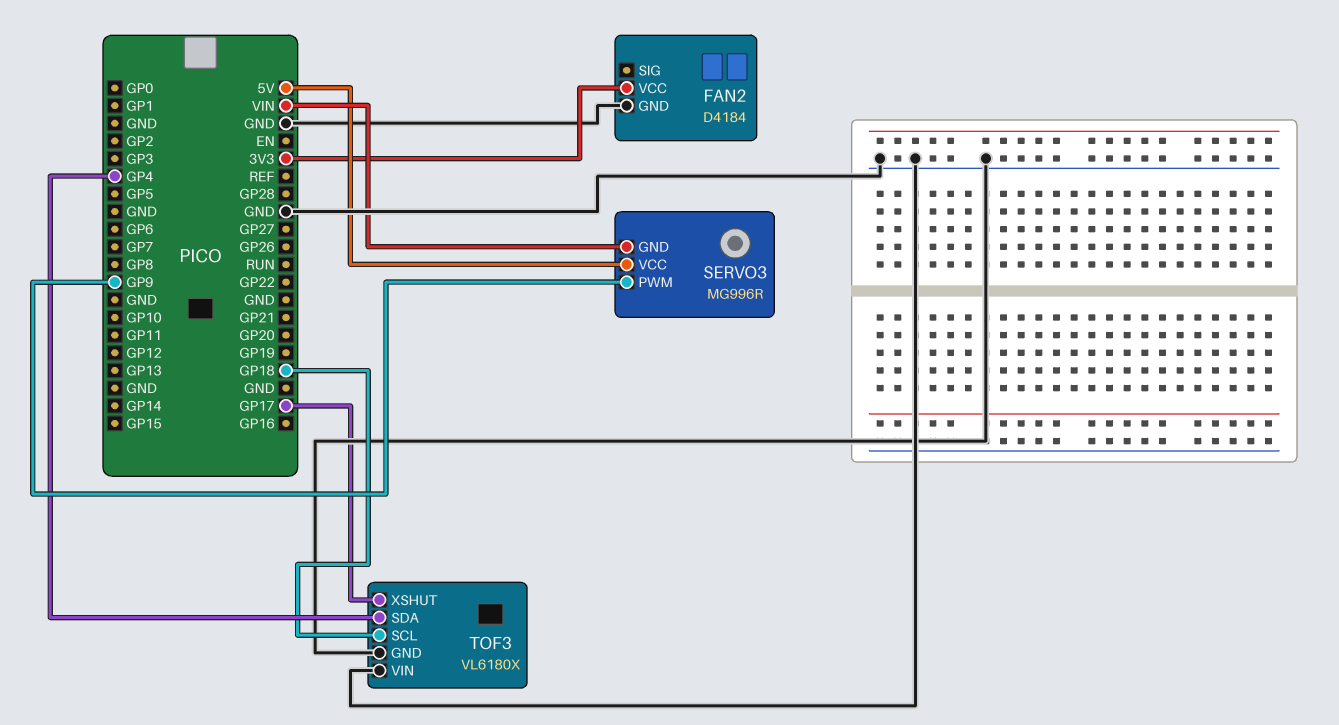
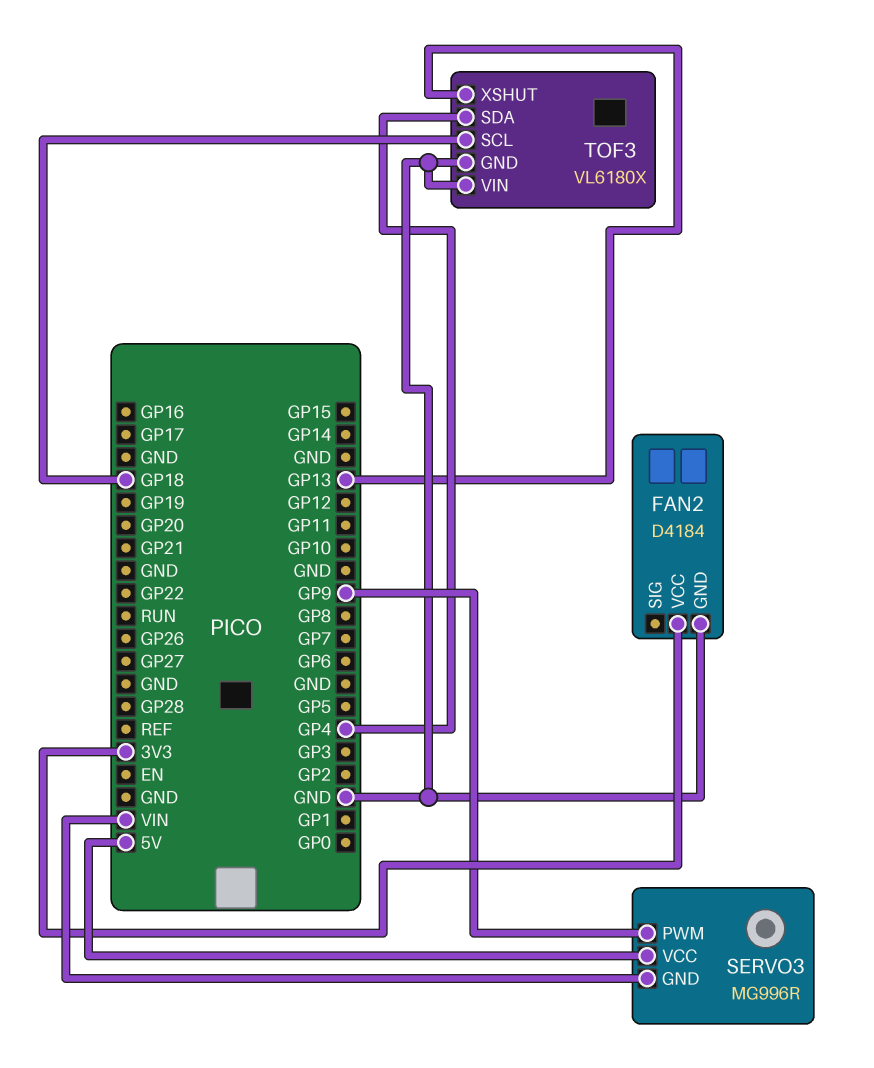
TOF3 pin XSHUT: GP17 -> GP13

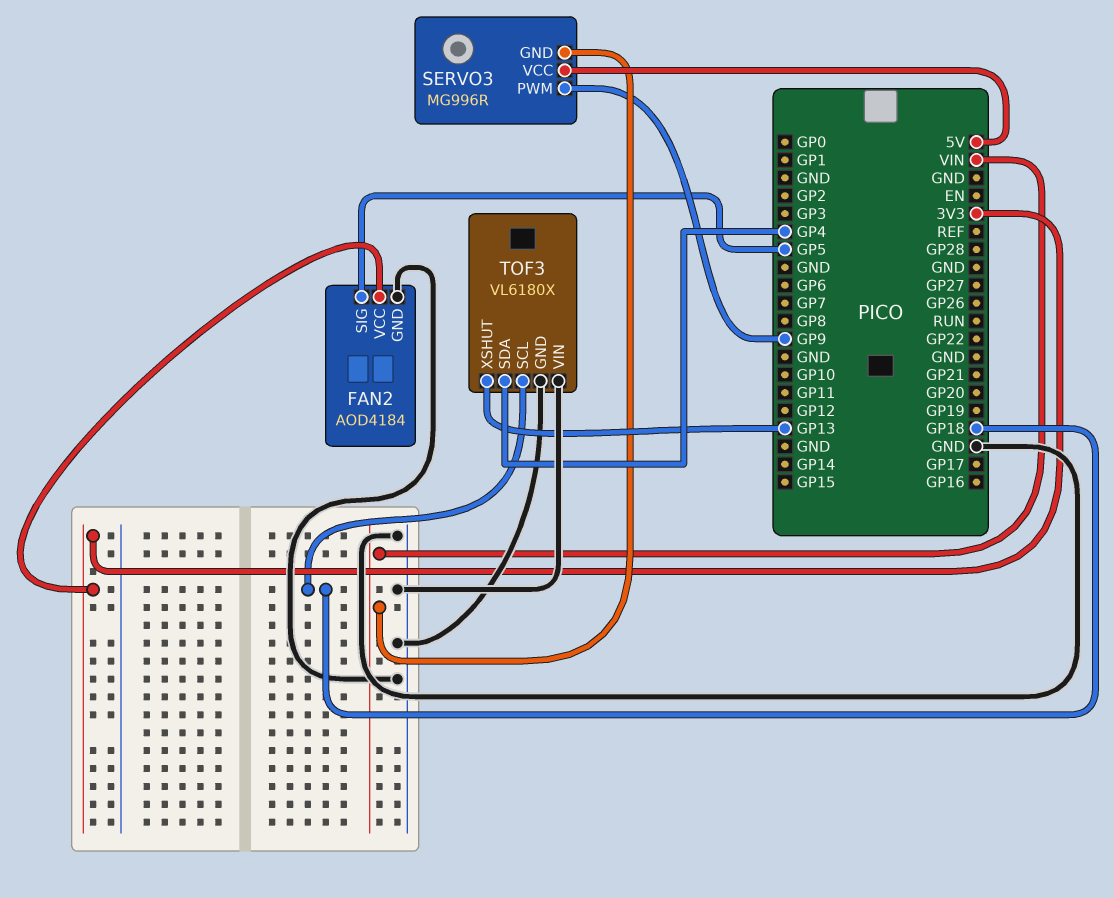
FAN2: D4184 -> AOD4184
FAN2 pin SIG: none -> GP5

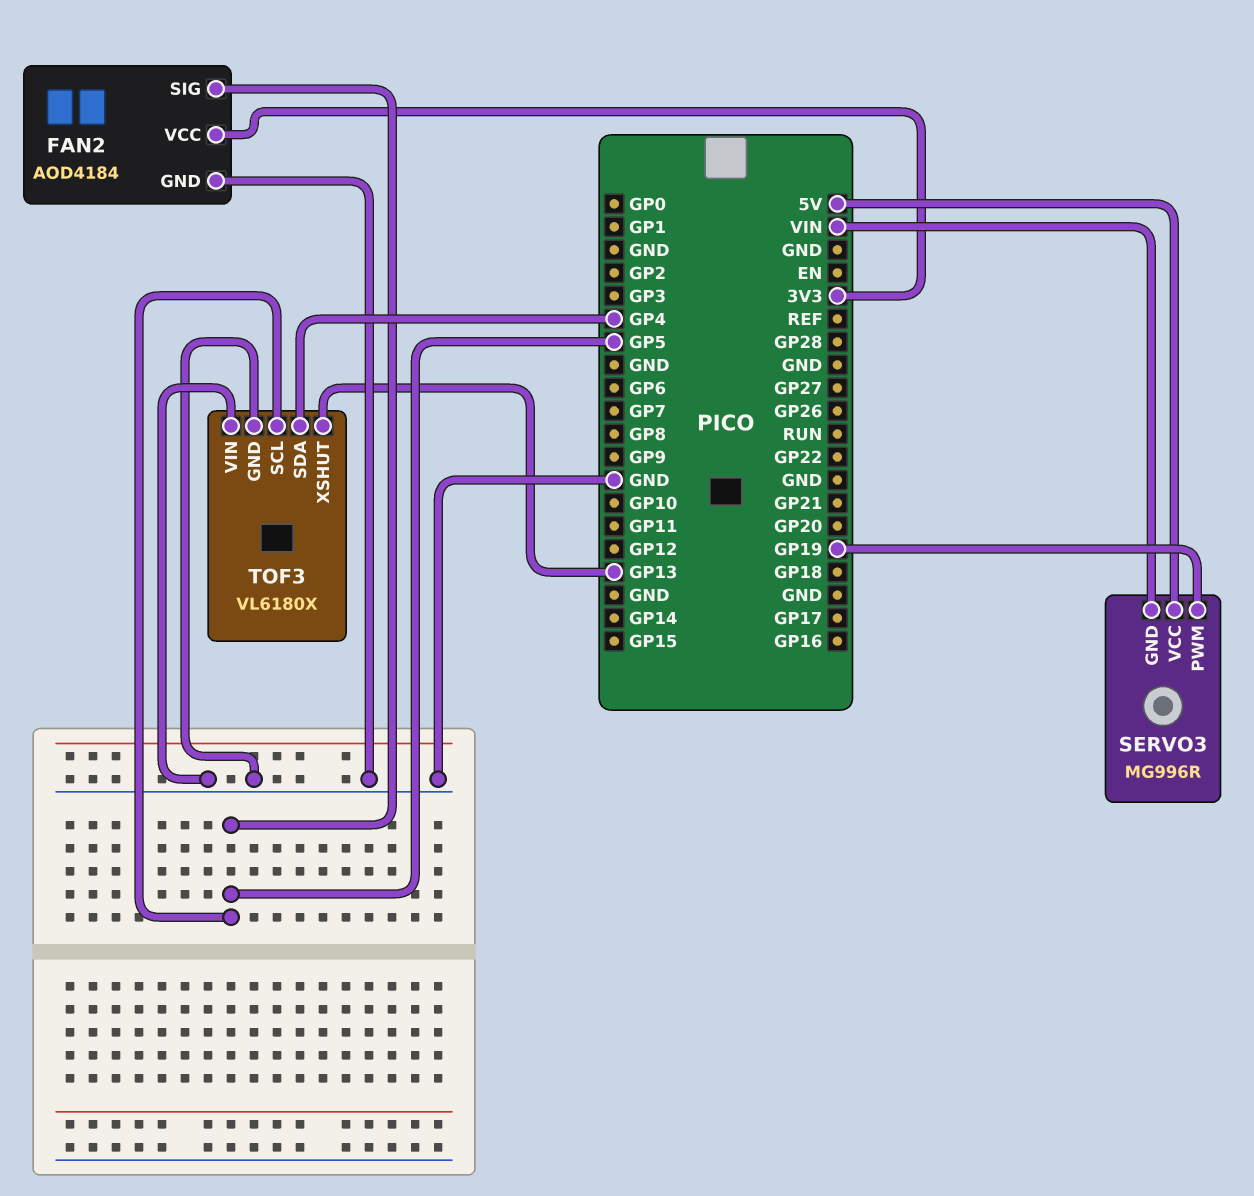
SERVO3 pin PWM: GP9 -> GP19
TOF3 pin SCL: GP18 -> GP5

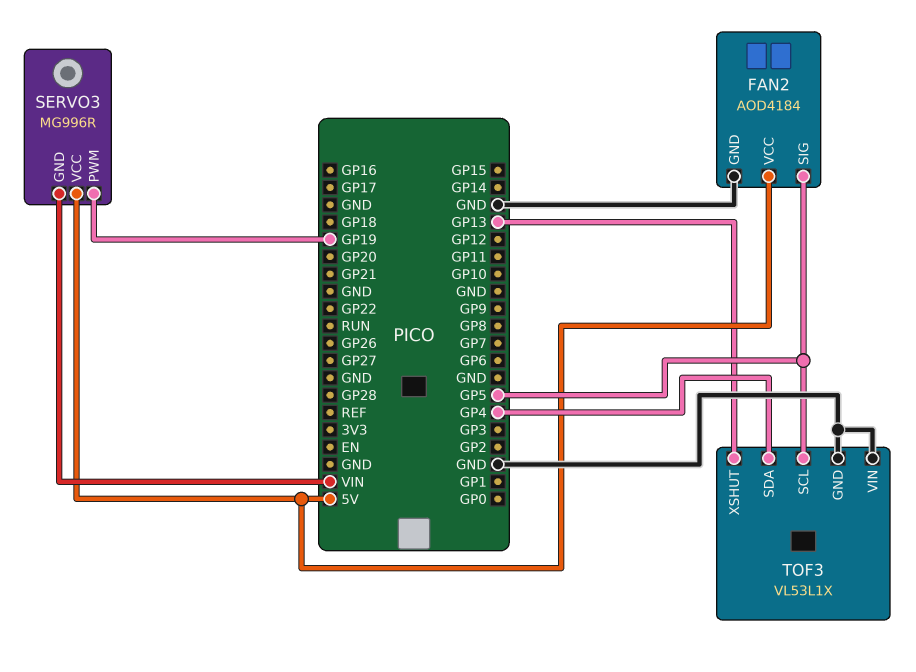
FAN2 pin VCC: 3V3 -> 5V
TOF3: VL6180X -> VL53L1X

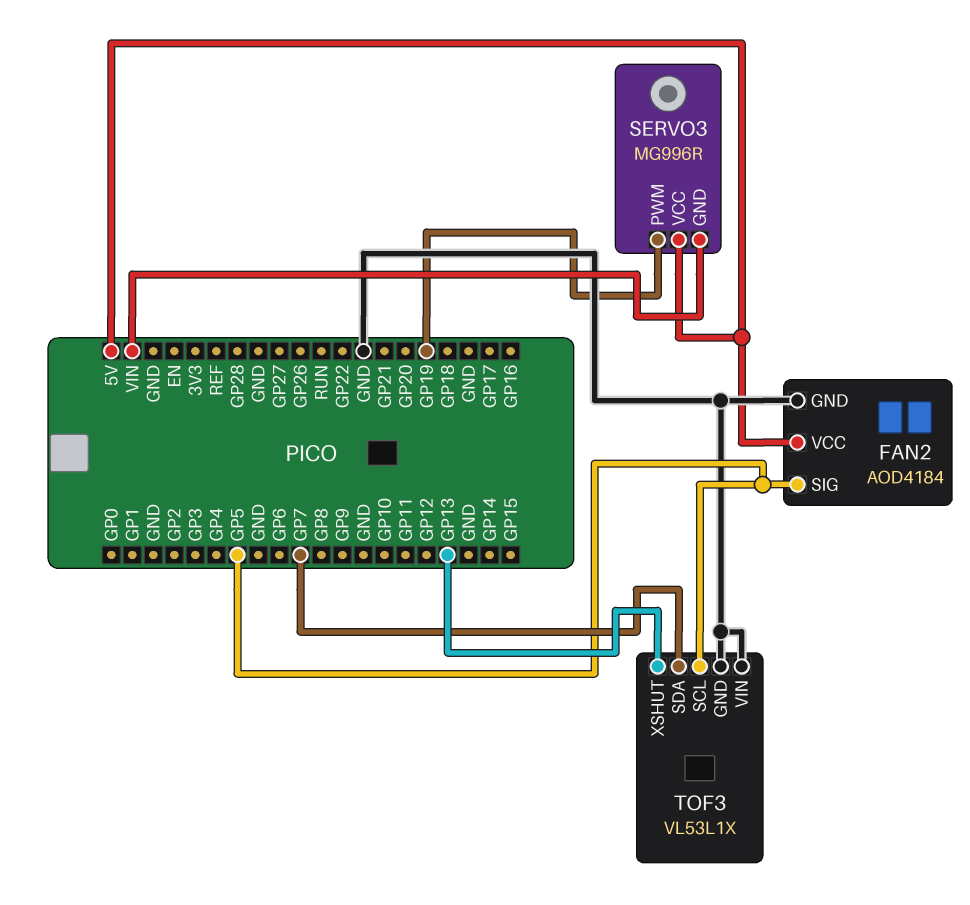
TOF3 pin SDA: GP4 -> GP7

